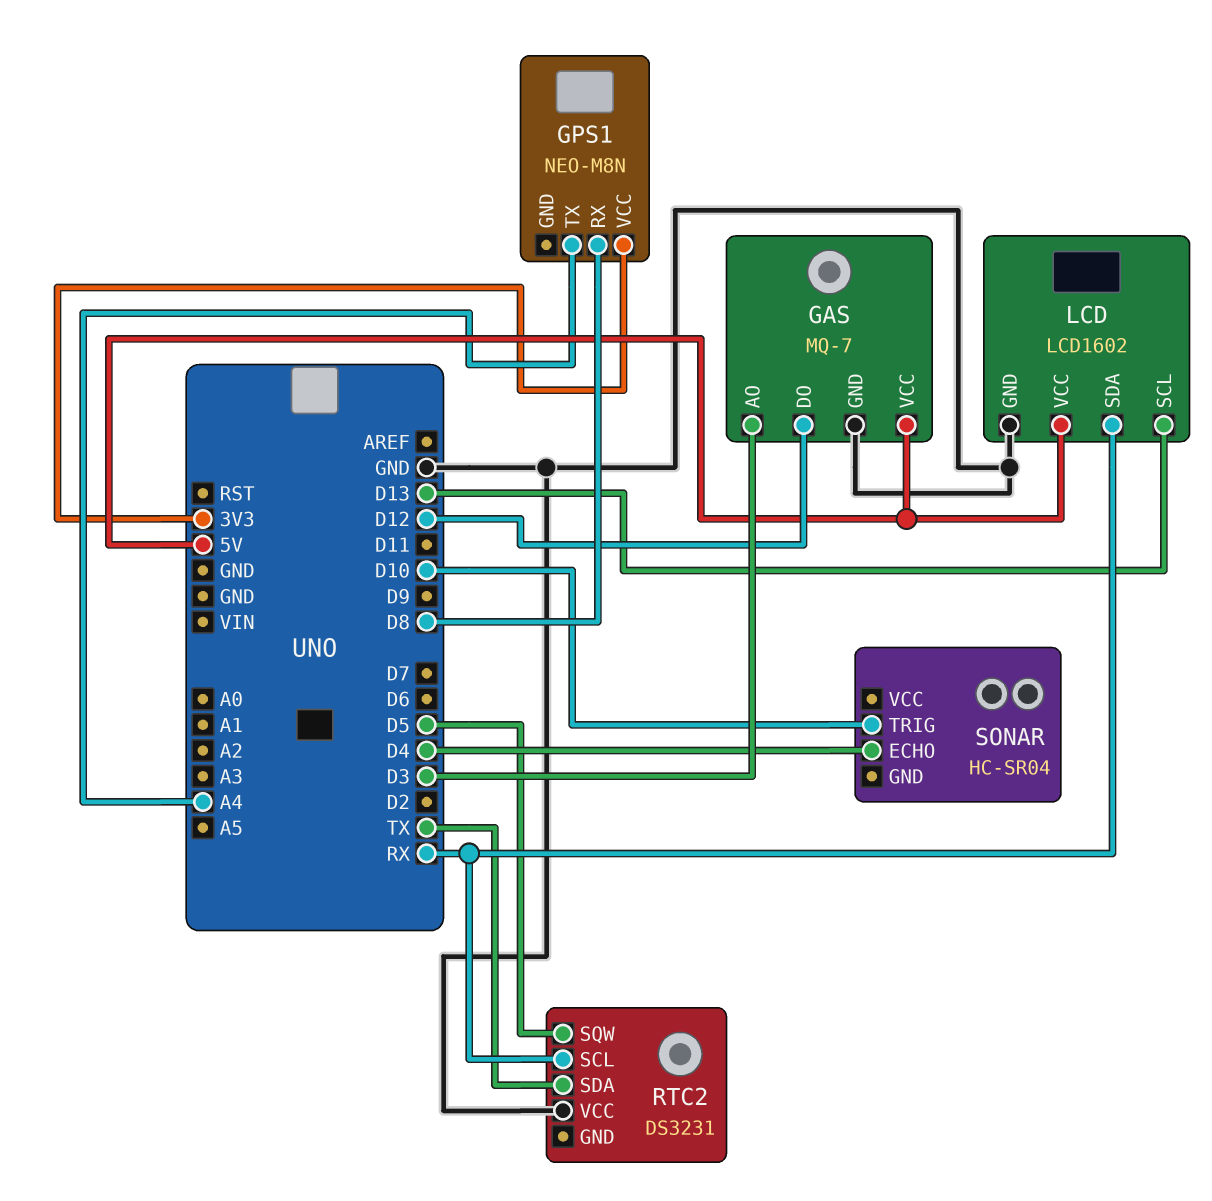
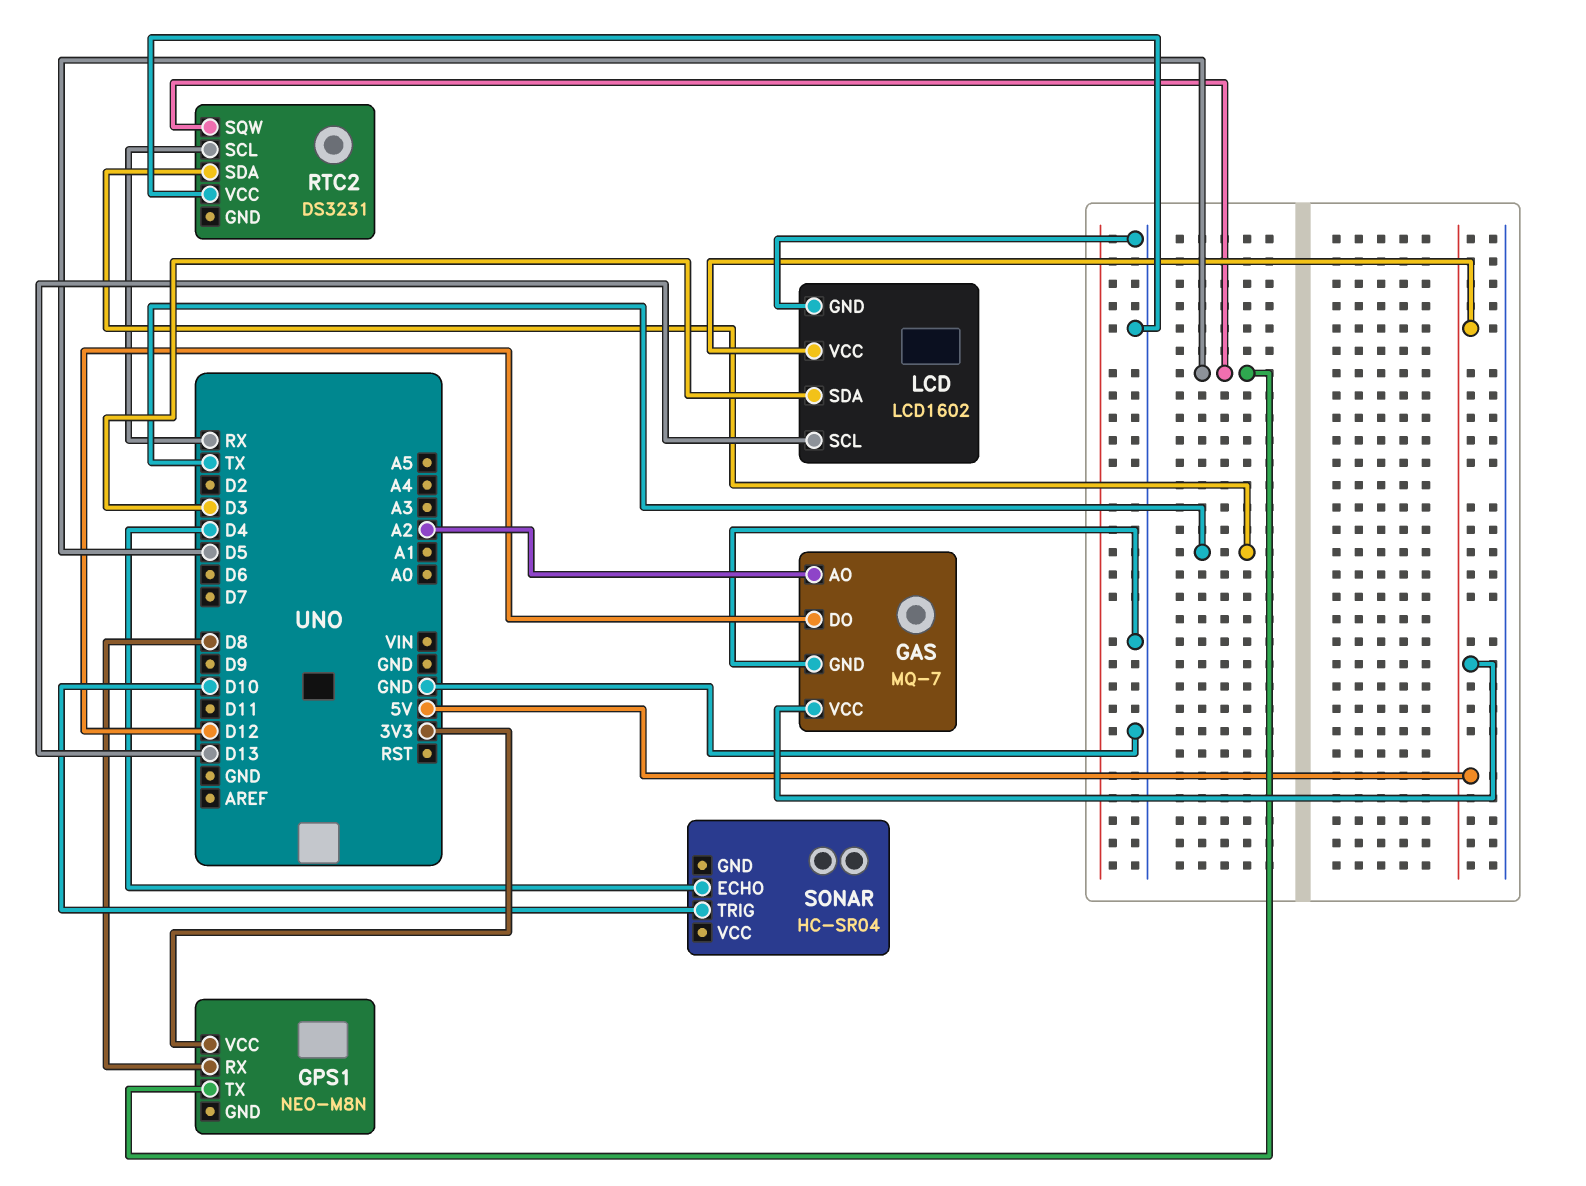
GAS pin AO: D3 -> A2
GPS1 pin TX: A4 -> D5
LCD pin SDA: RX -> D3

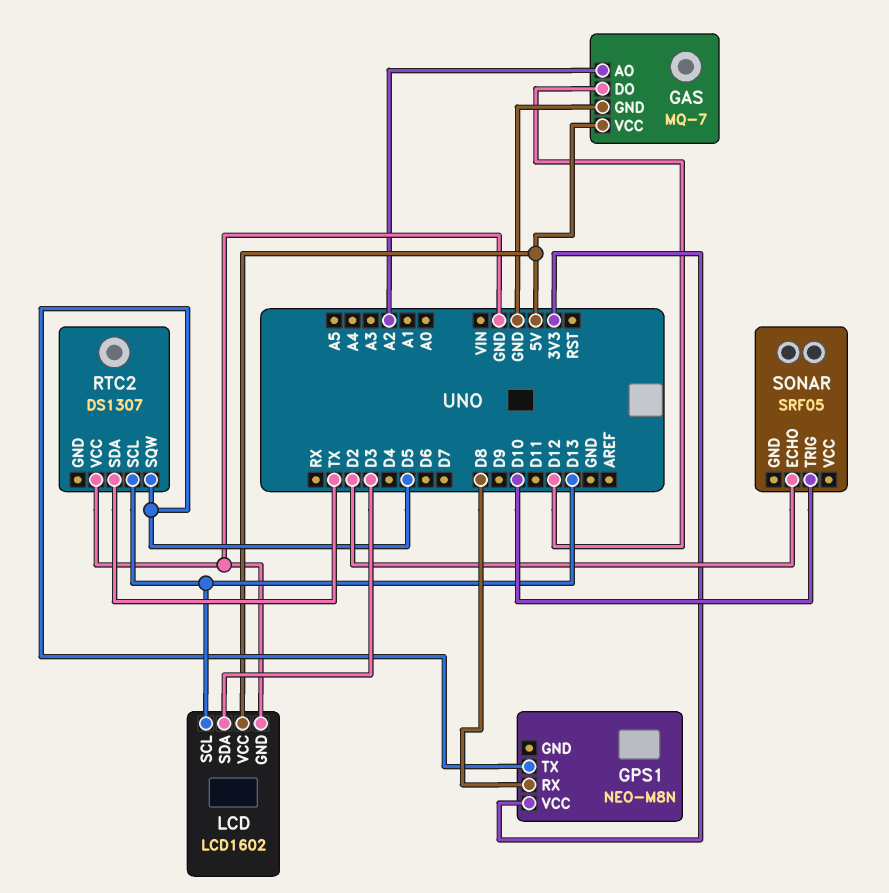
RTC2: DS3231 -> DS1307
RTC2 pin SCL: RX -> D13
SONAR: HC-SR04 -> SRF05
SONAR pin ECHO: D4 -> D2

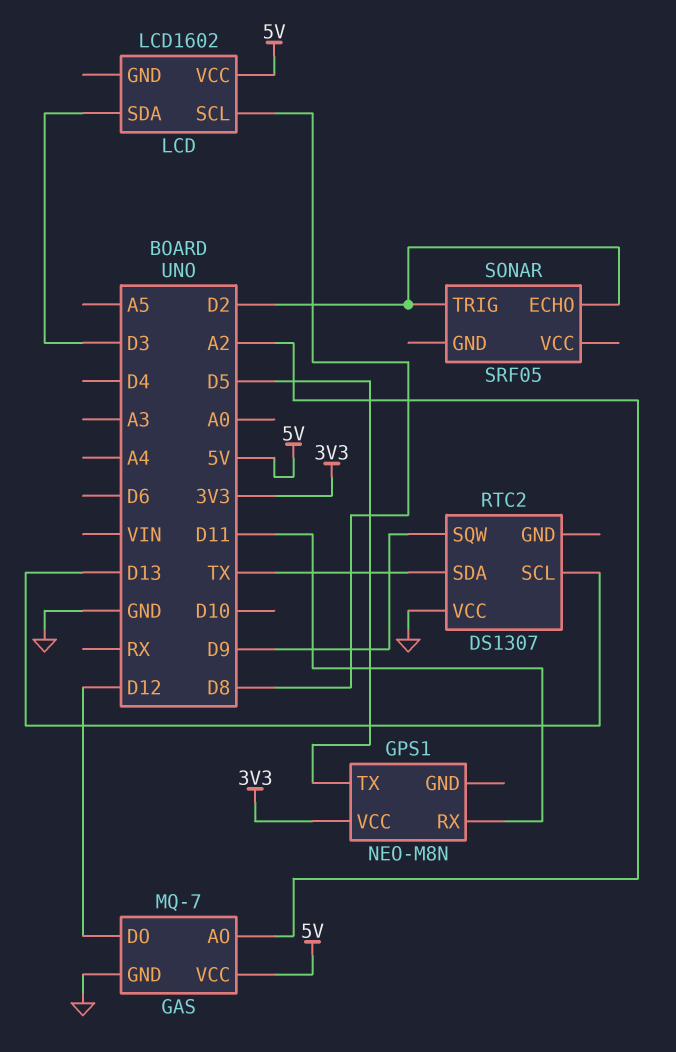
GPS1 pin RX: D8 -> D11
LCD pin GND: GND -> none
LCD pin SCL: D13 -> D8
RTC2 pin SQW: D5 -> D9
SONAR pin TRIG: D10 -> D2

